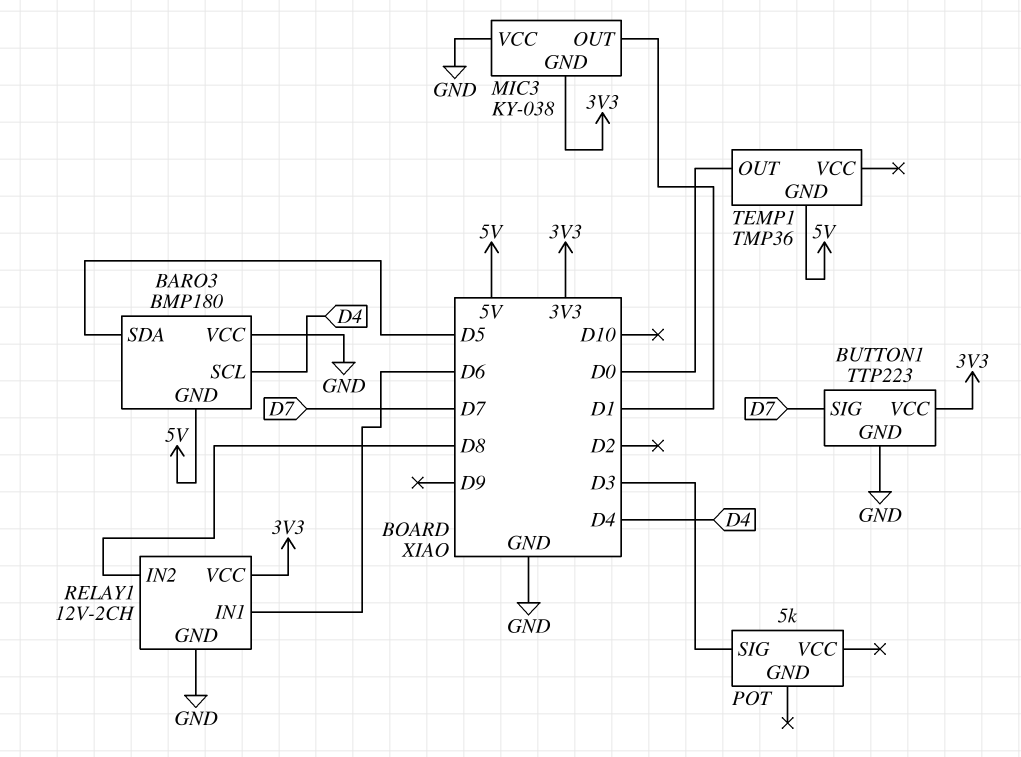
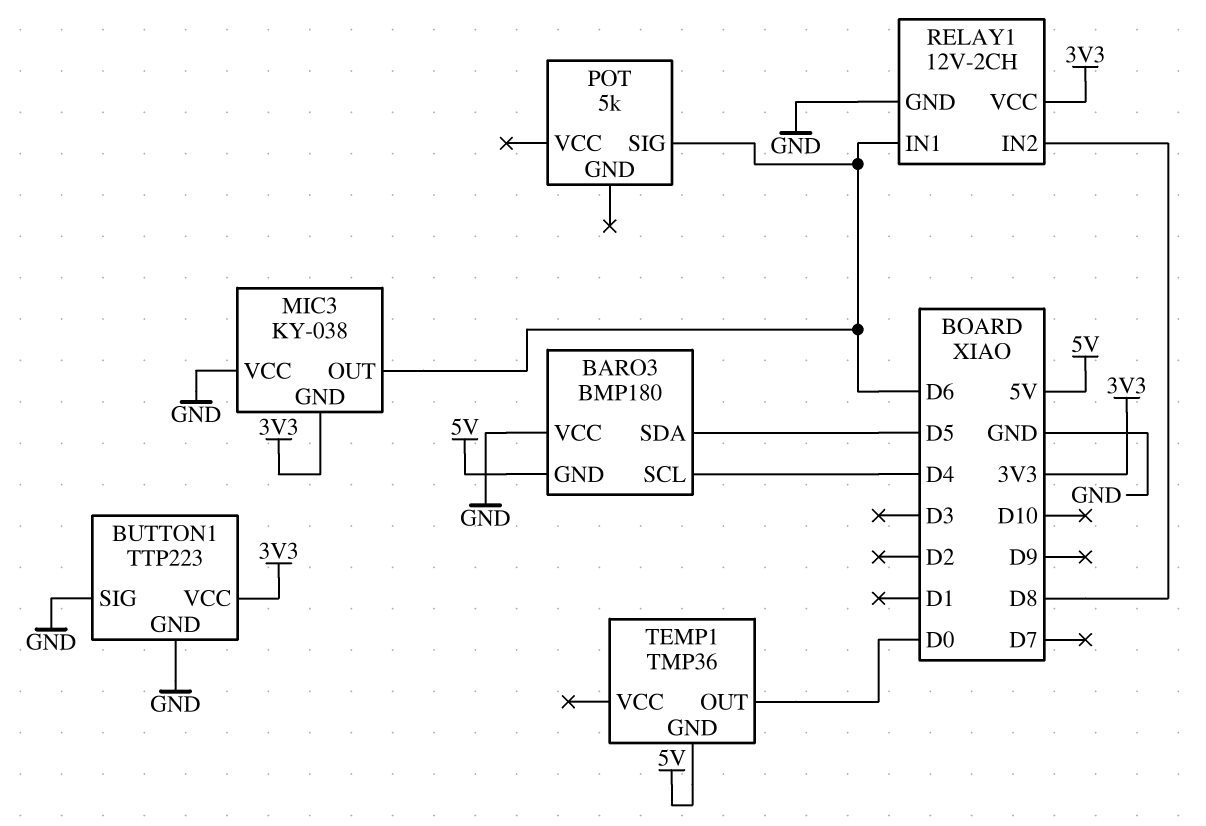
BUTTON1 pin SIG: D7 -> GND
MIC3 pin OUT: D1 -> D6
POT pin SIG: D3 -> D6

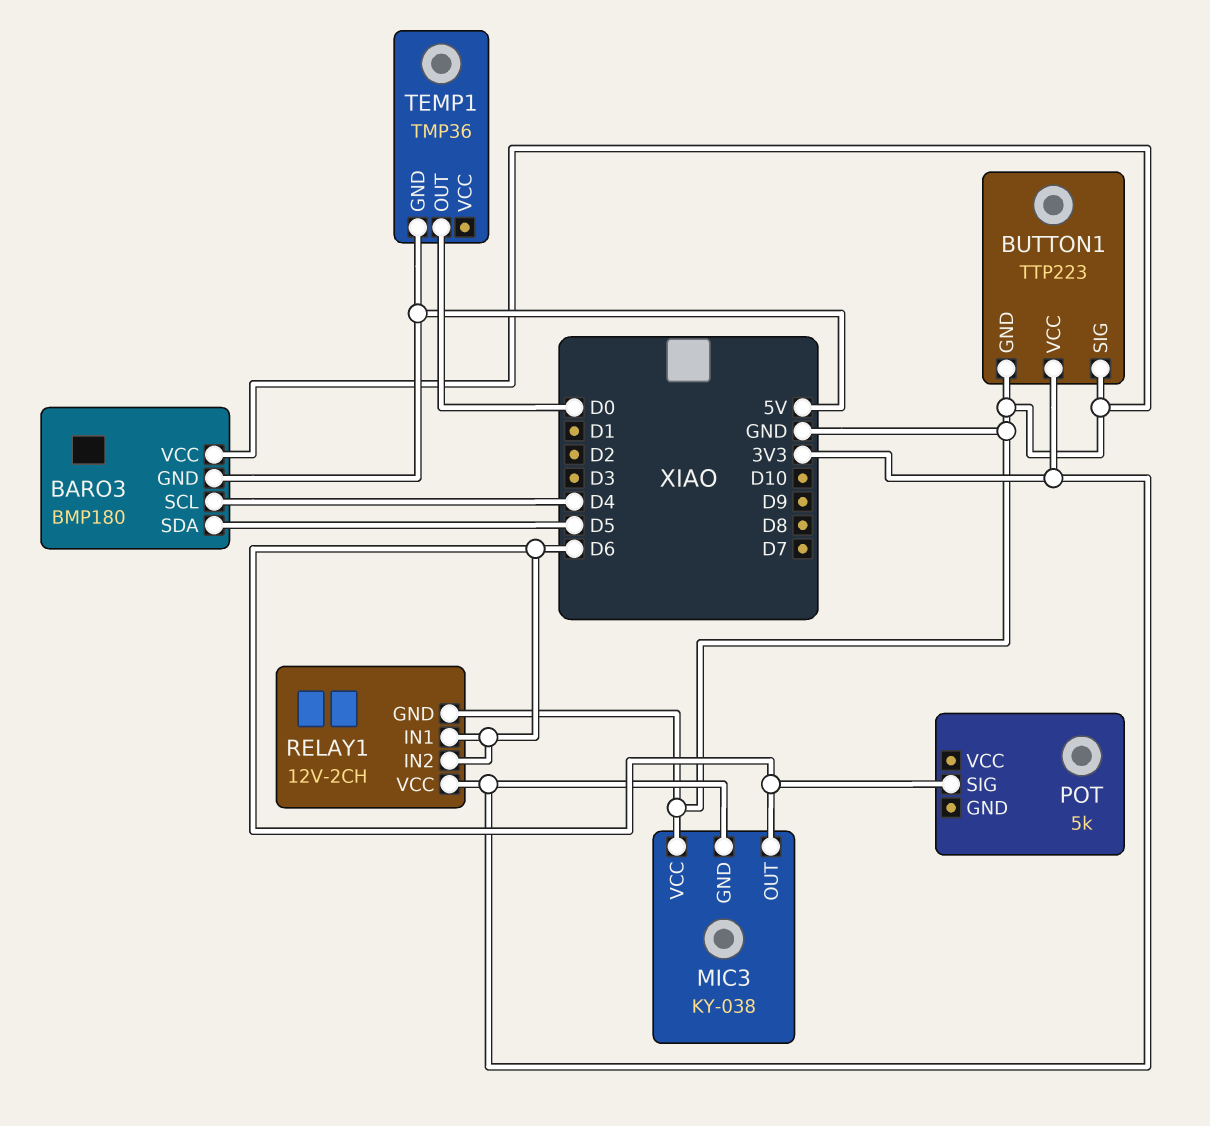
RELAY1 pin IN2: D8 -> D6

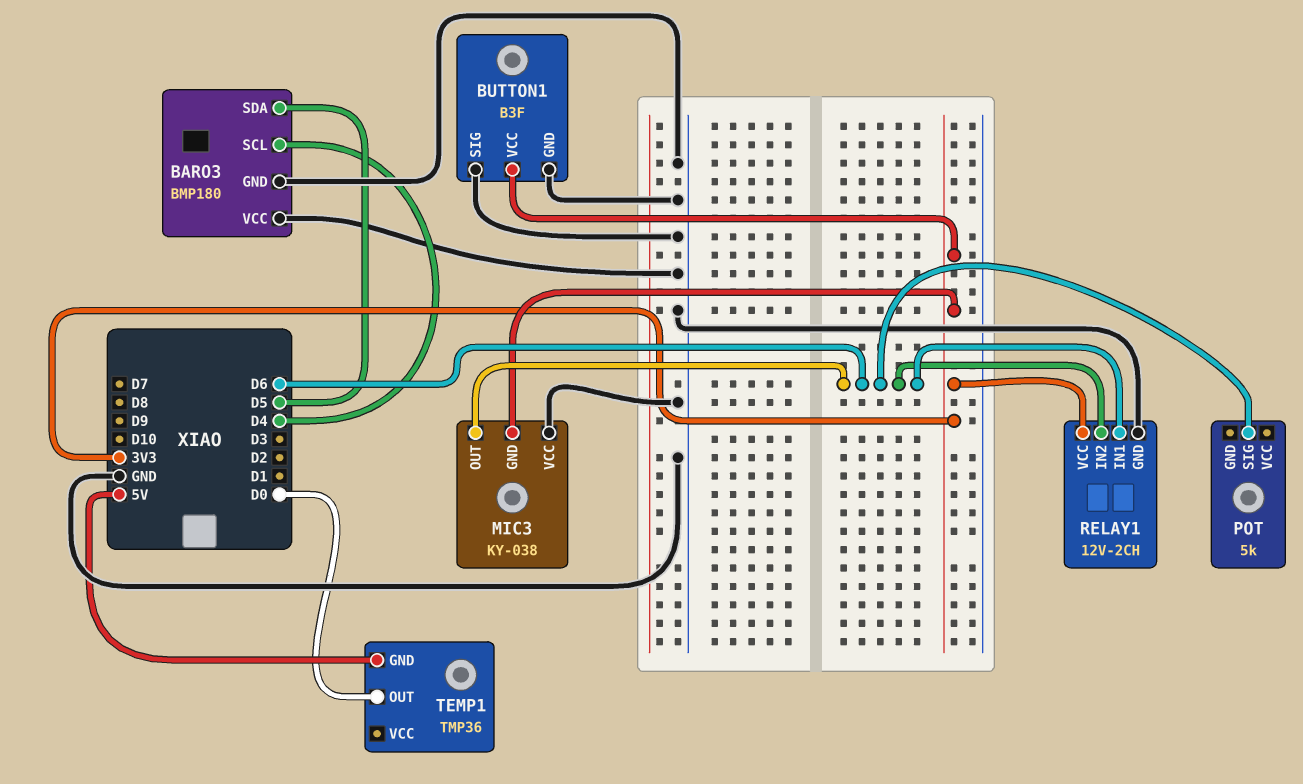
BARO3 pin GND: 5V -> GND
BUTTON1: TTP223 -> B3F

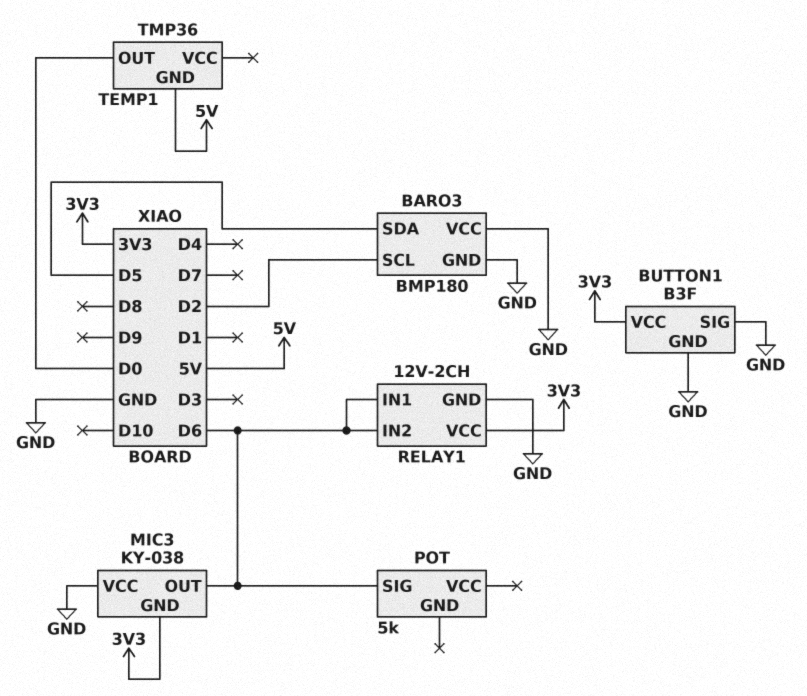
BARO3 pin SCL: D4 -> D2

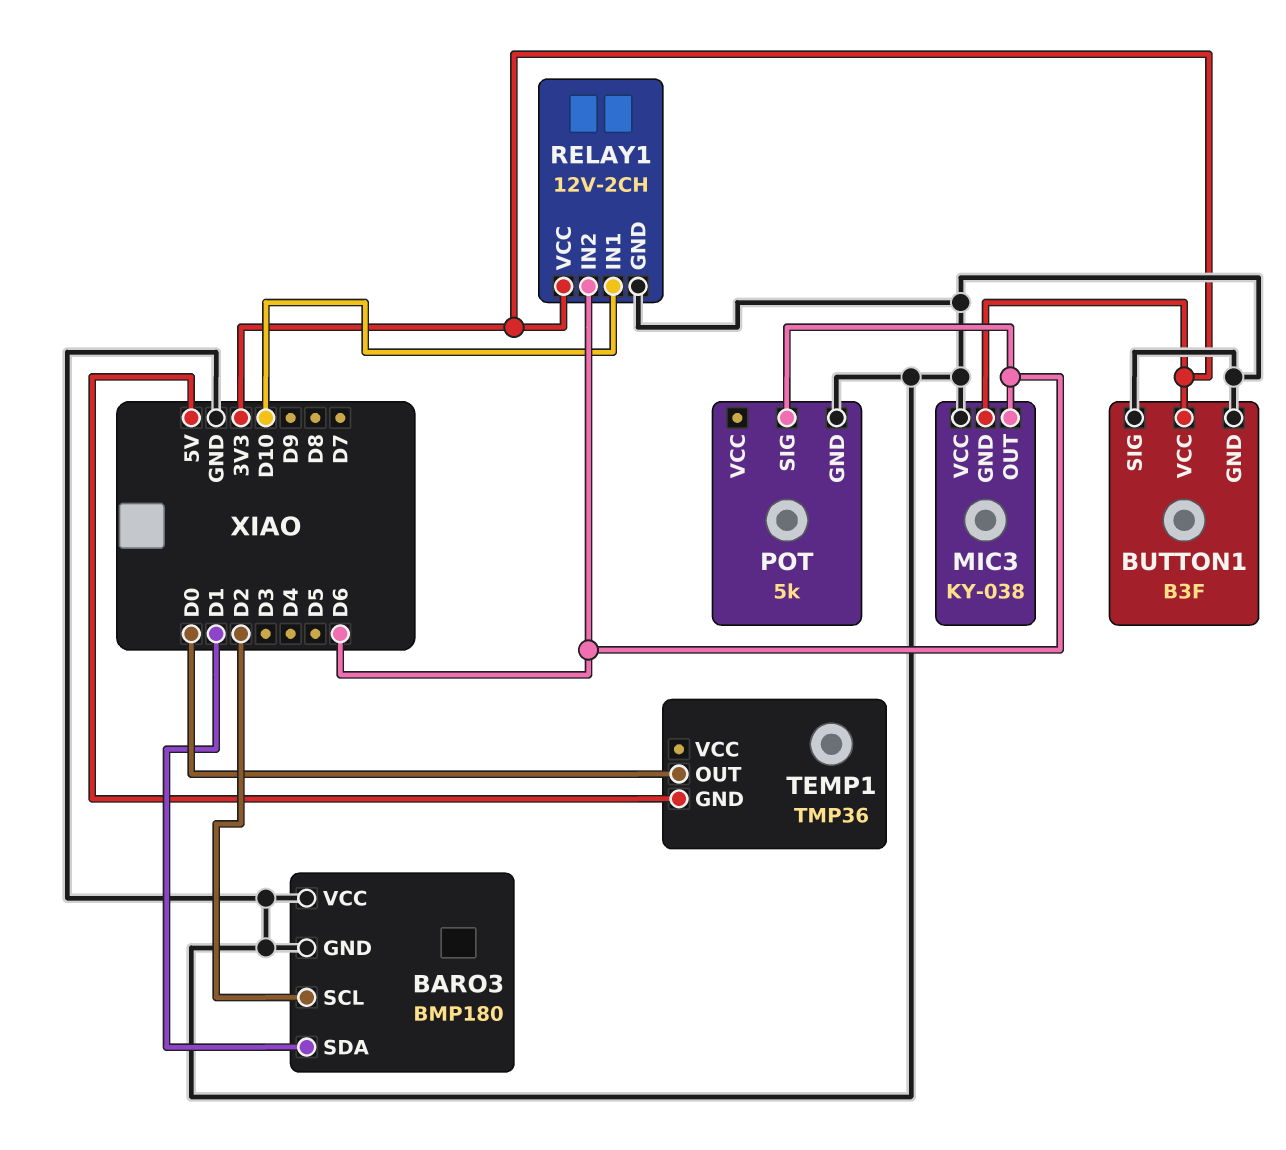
BARO3 pin SDA: D5 -> D1
POT pin GND: none -> GND
RELAY1 pin IN1: D6 -> D10

